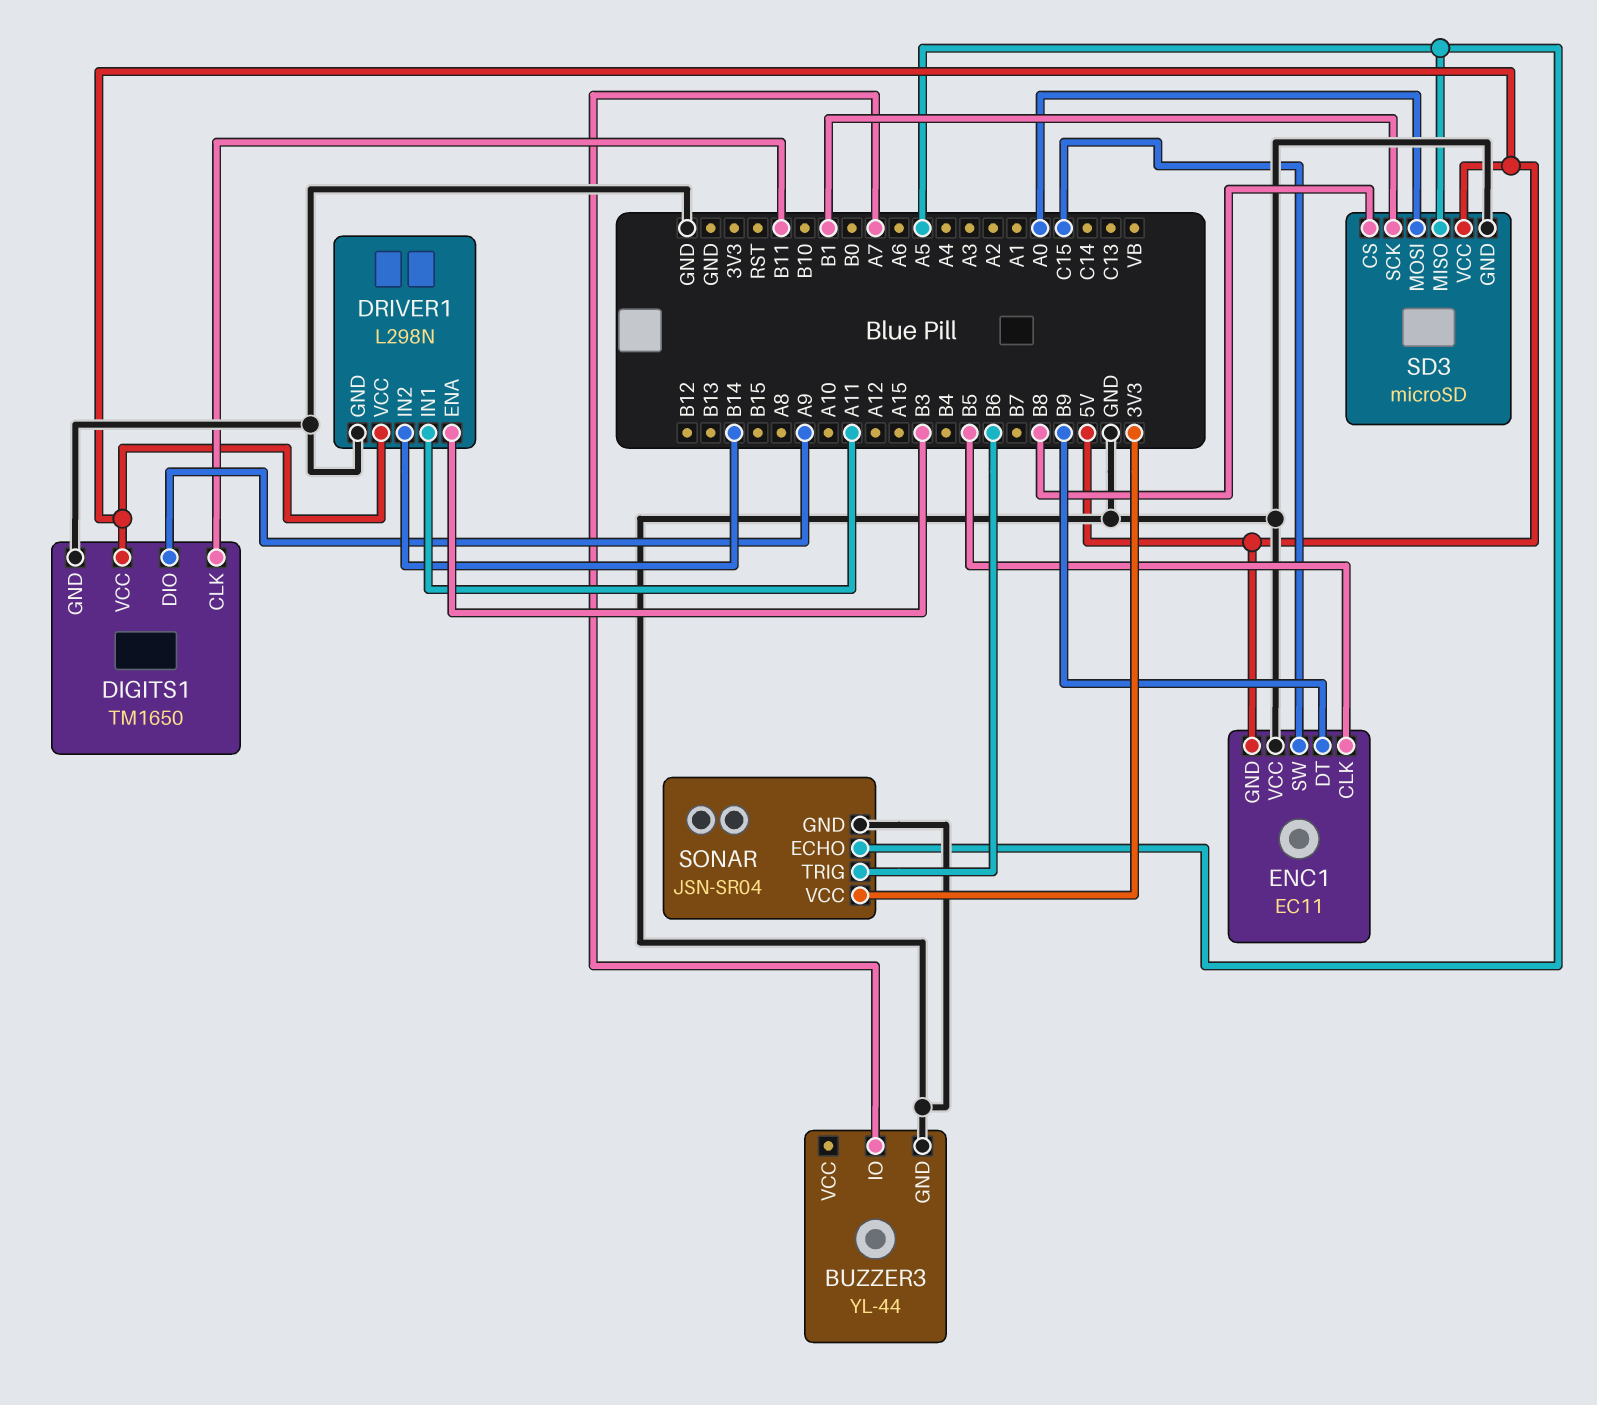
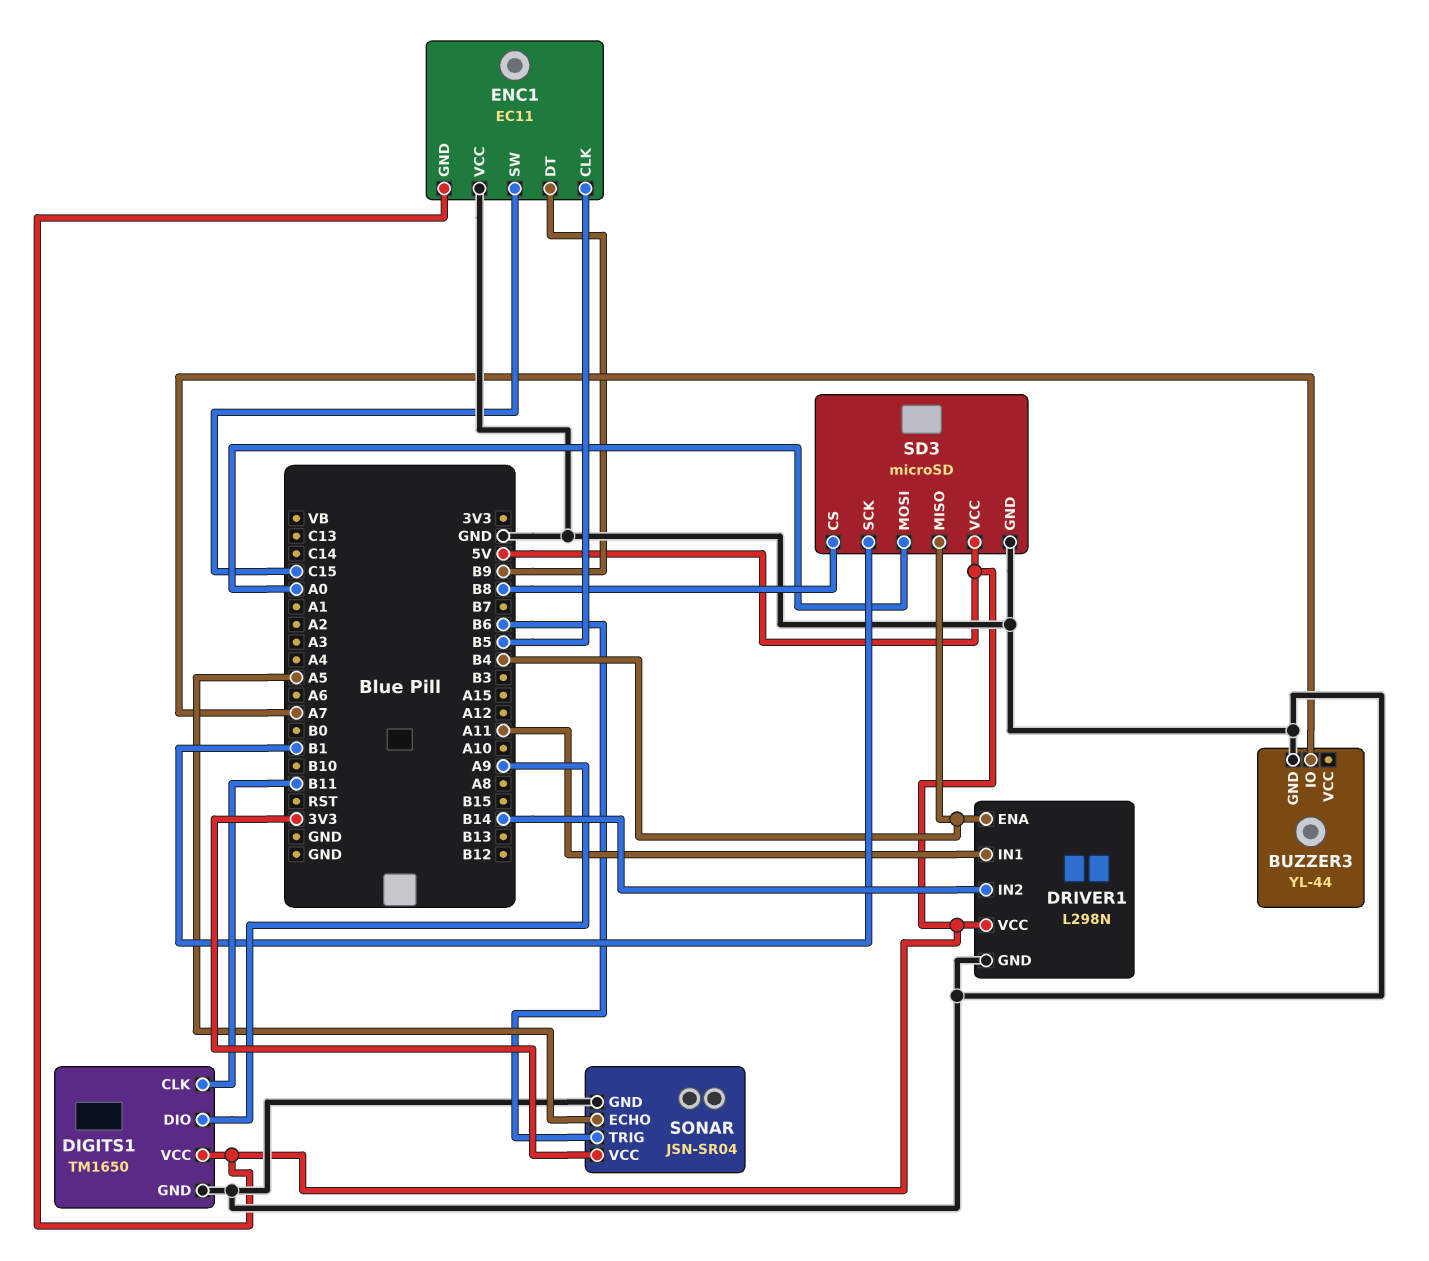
DRIVER1 pin ENA: B3 -> B4
SD3 pin MISO: A5 -> B4

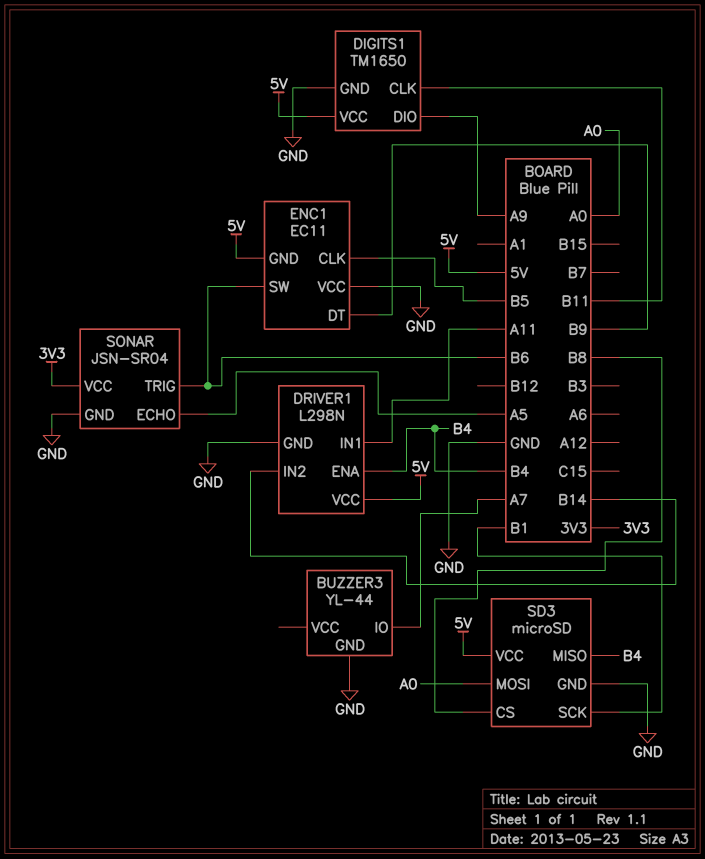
ENC1 pin SW: C15 -> B6

